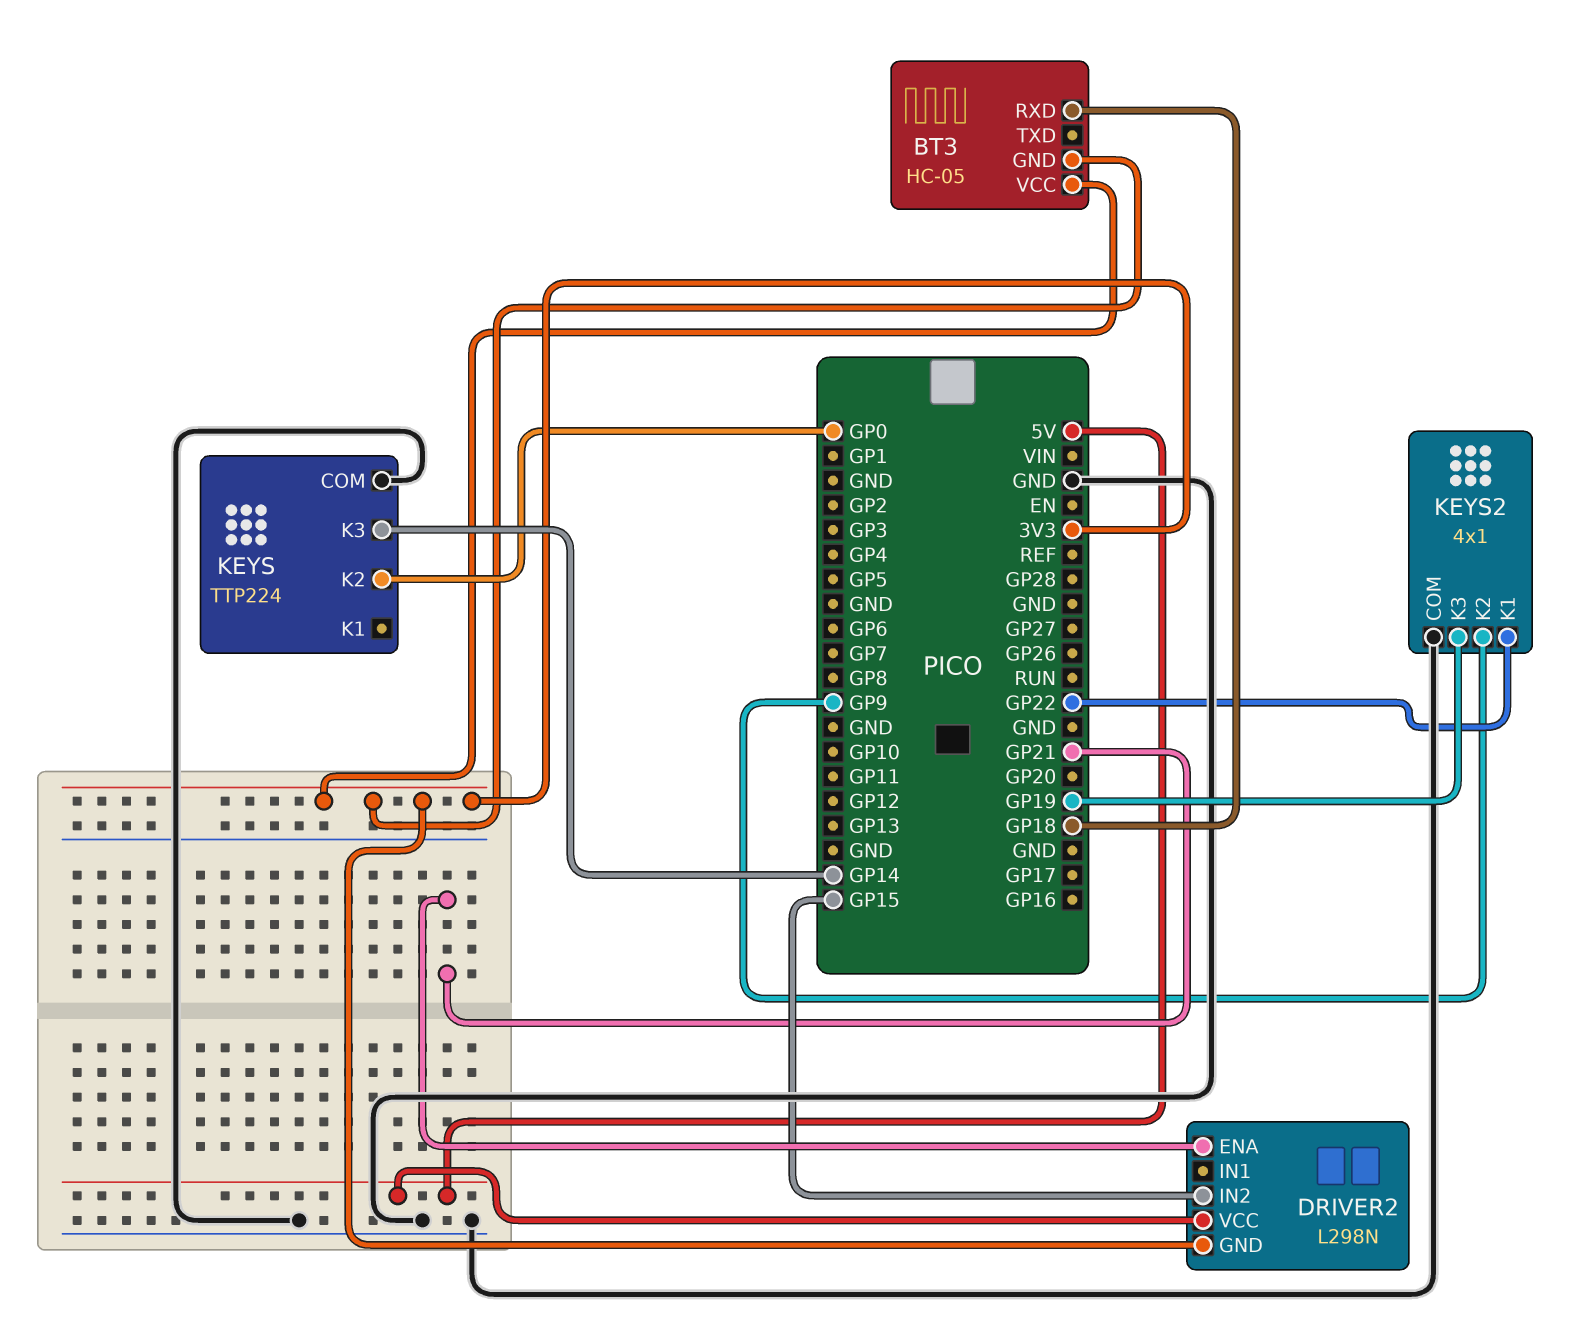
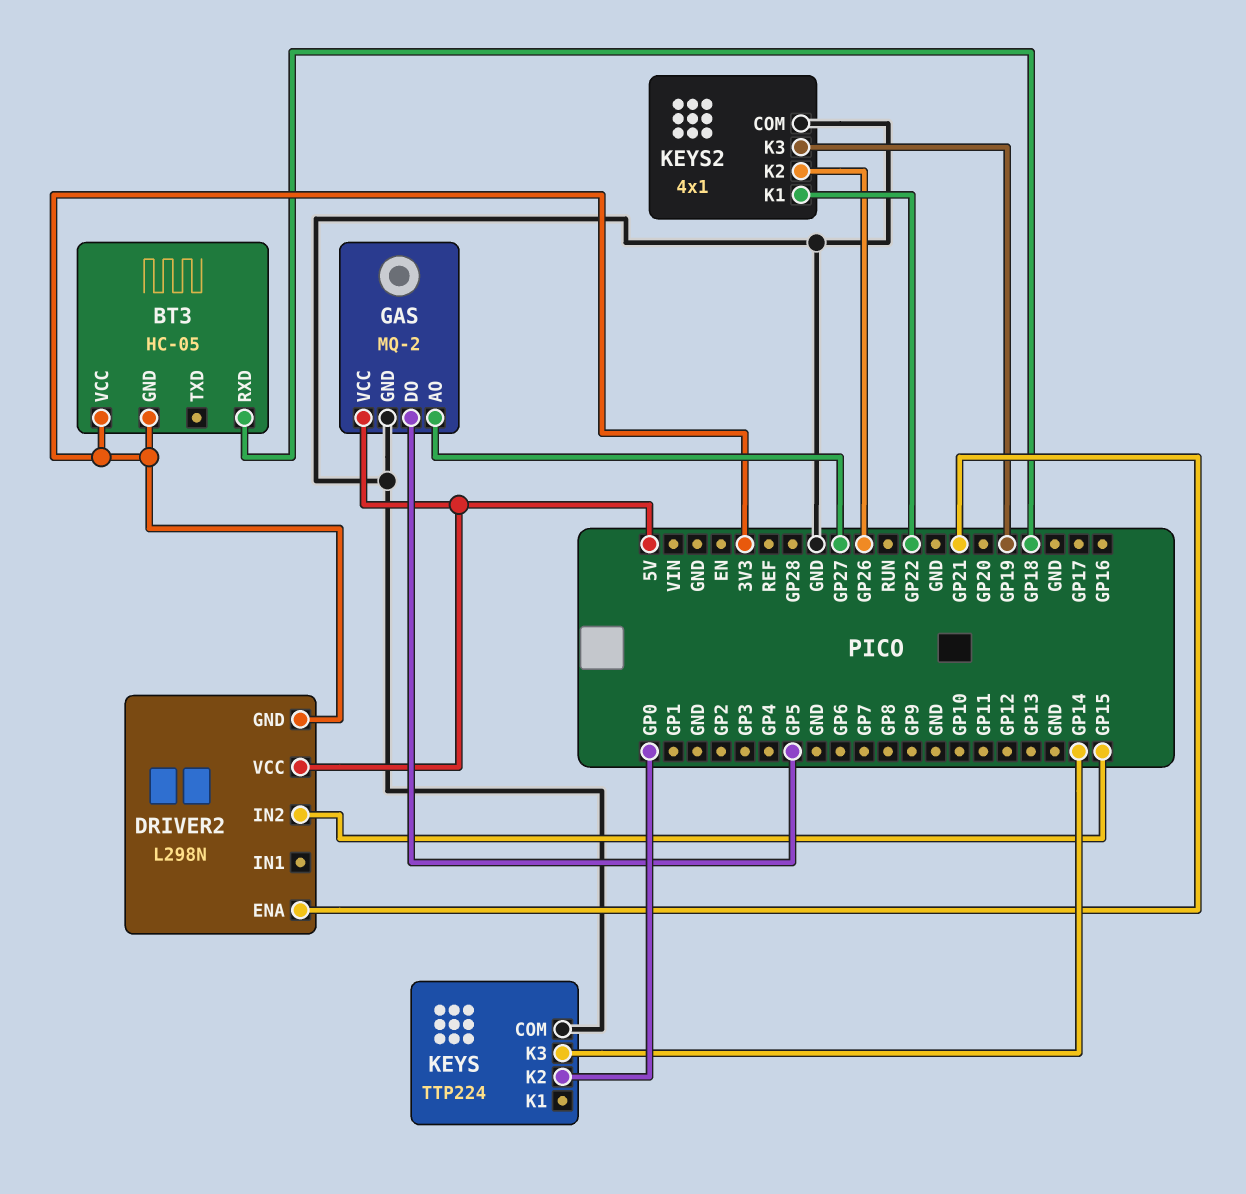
GAS: none -> MQ-2
GAS pin AO: none -> GP27
GAS pin DO: none -> GP5
GAS pin GND: none -> GND
GAS pin VCC: none -> 5V
KEYS2 pin K2: GP9 -> GP26

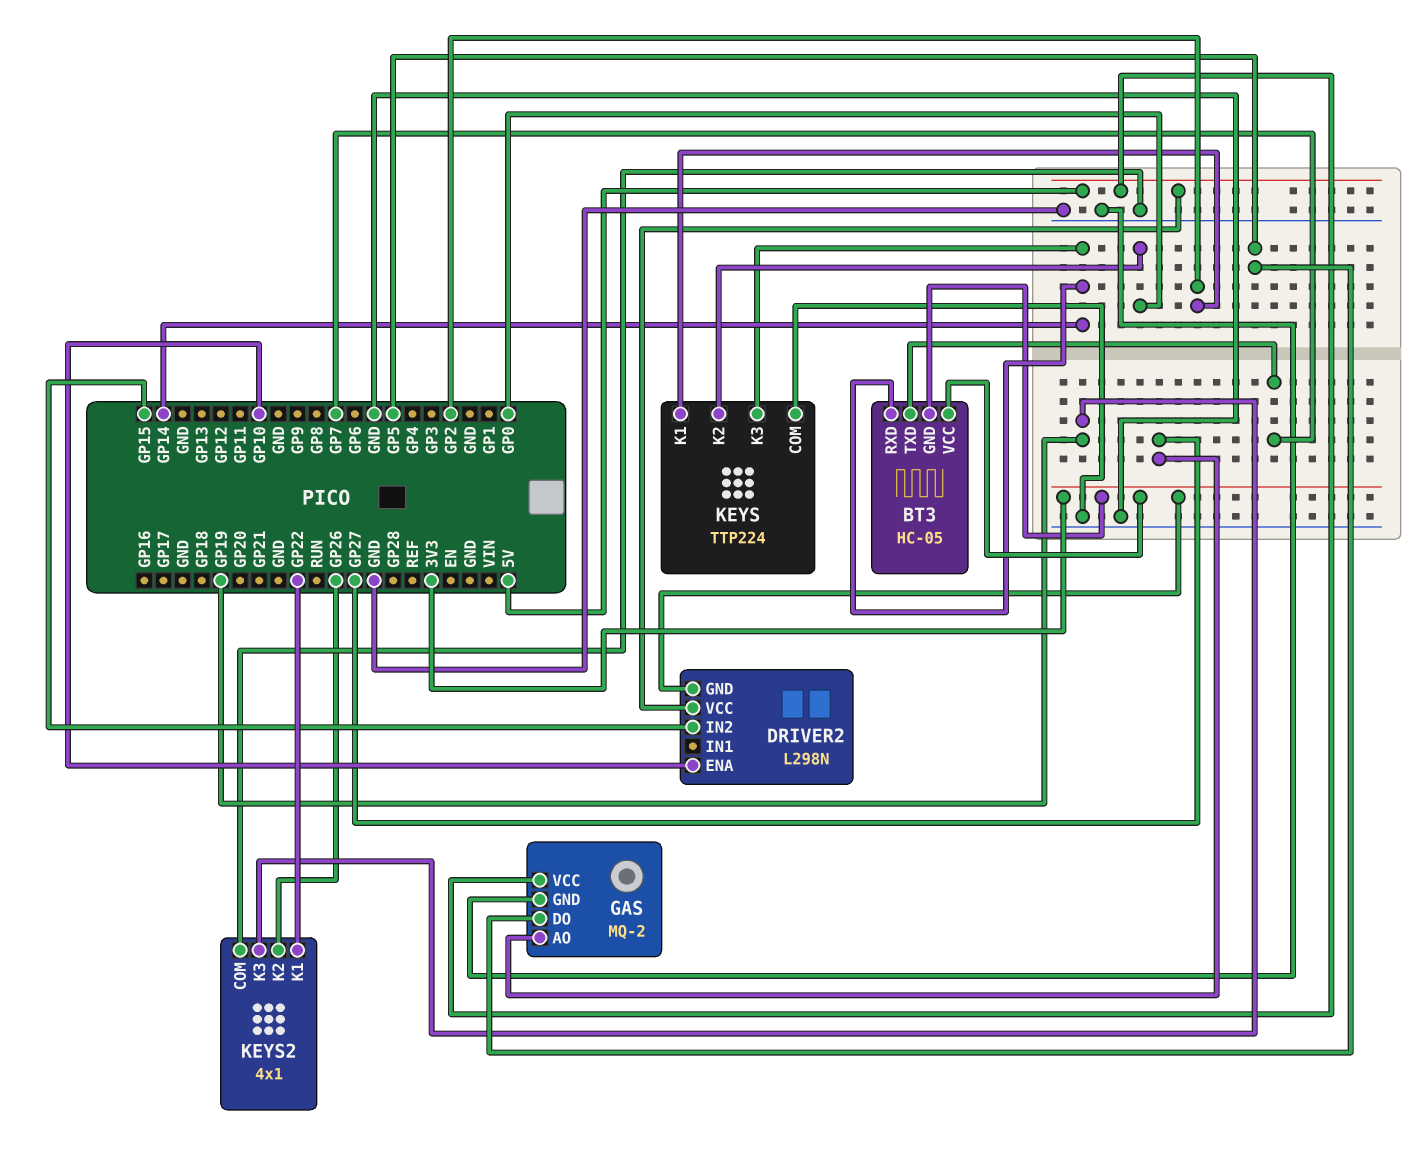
BT3 pin RXD: GP18 -> GP14
BT3 pin TXD: none -> GP7
DRIVER2 pin ENA: GP21 -> GP10
KEYS pin K1: none -> GP2

